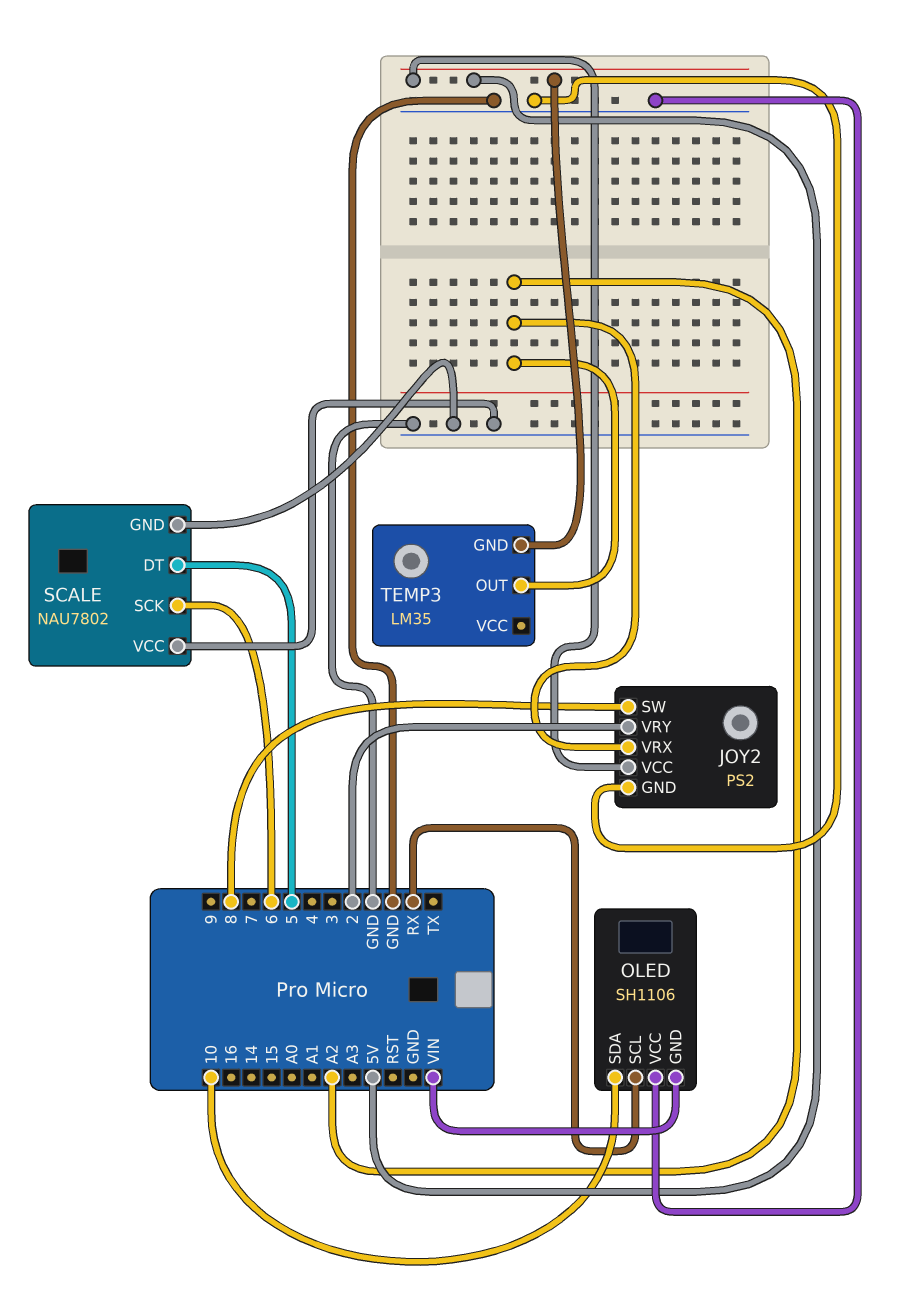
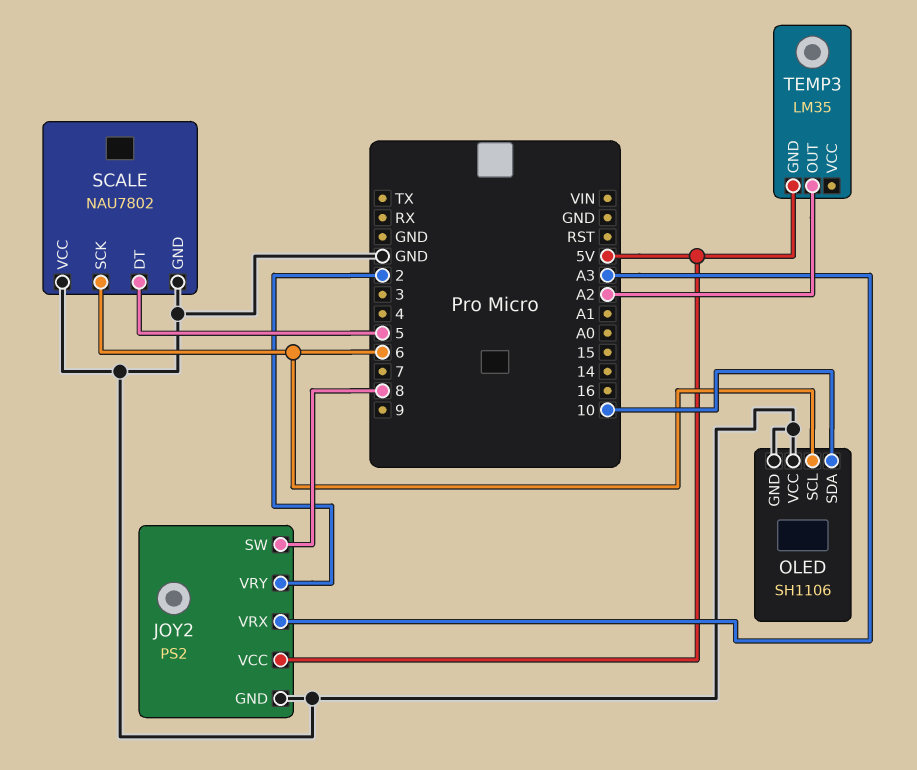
JOY2 pin VRX: A2 -> A3
OLED pin GND: VIN -> GND
OLED pin SCL: RX -> 6

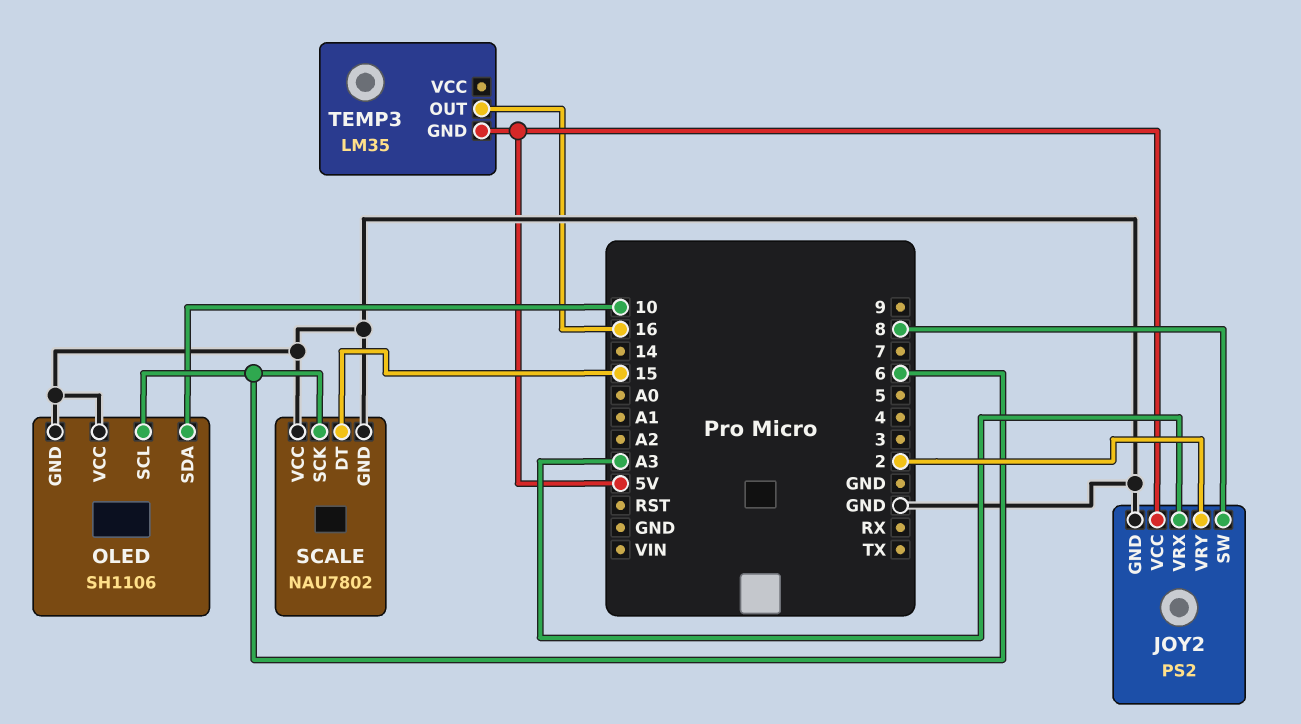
SCALE pin DT: 5 -> 15
TEMP3 pin OUT: A2 -> 16

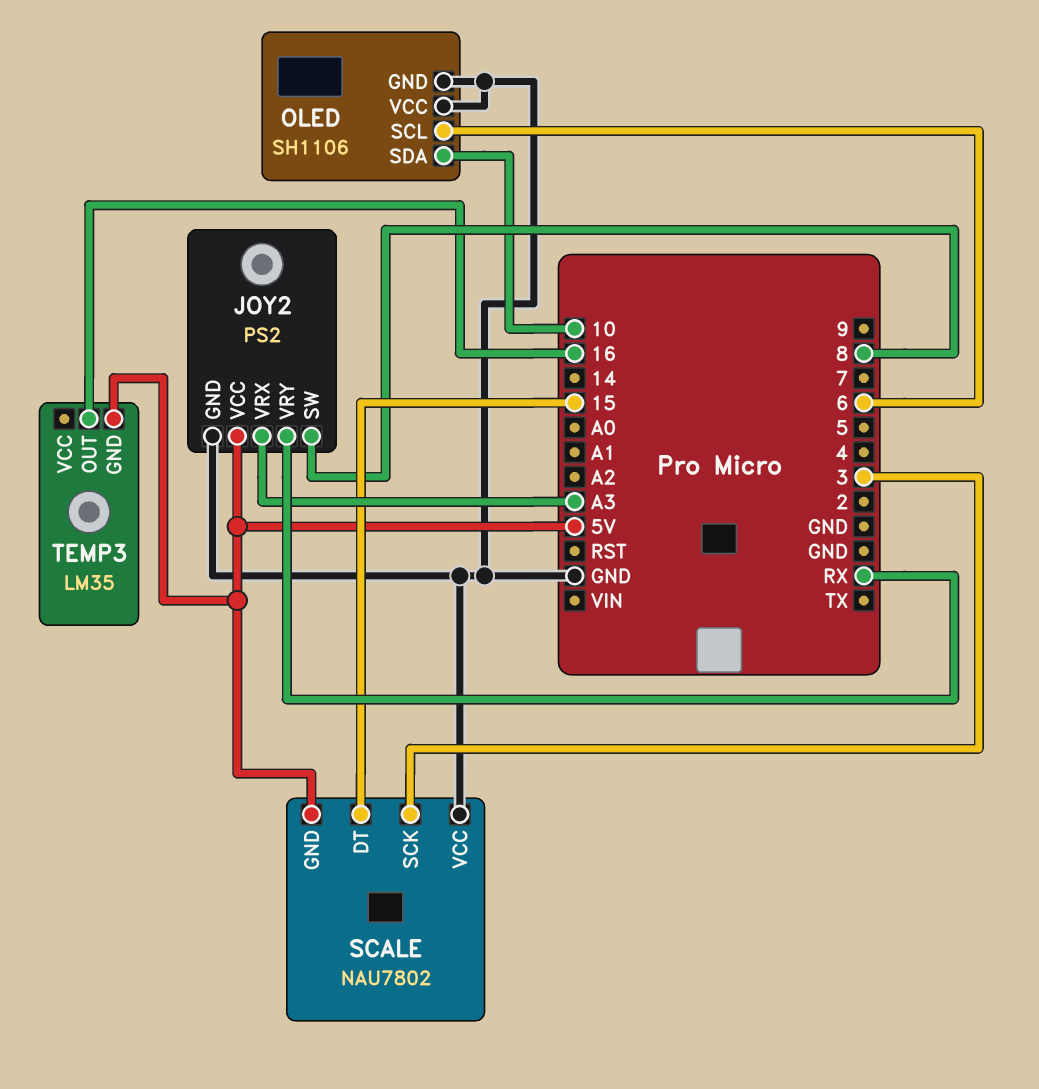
JOY2 pin VRY: 2 -> RX
SCALE pin GND: GND -> 5V
SCALE pin SCK: 6 -> 3

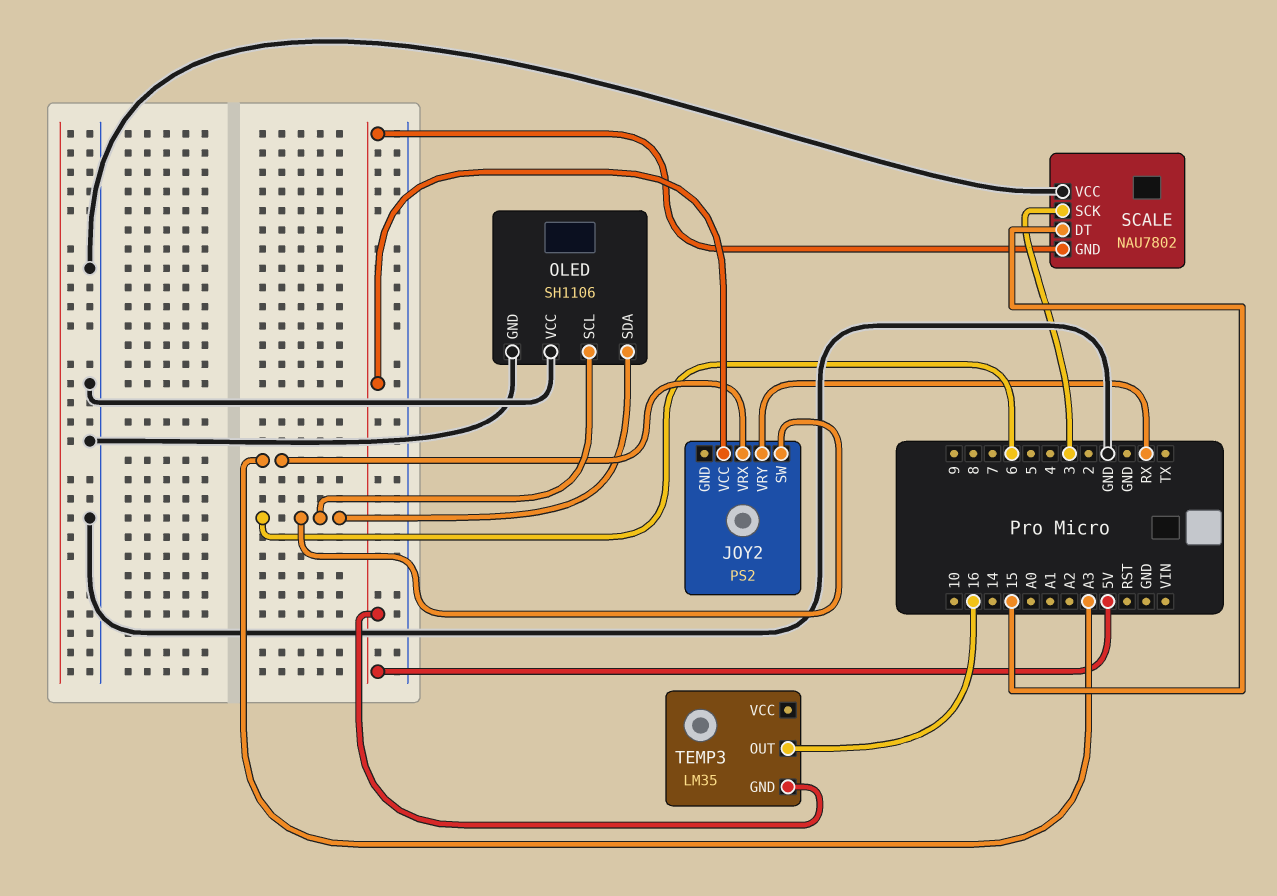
JOY2 pin GND: GND -> none
JOY2 pin SW: 8 -> 6
OLED pin SDA: 10 -> 6

